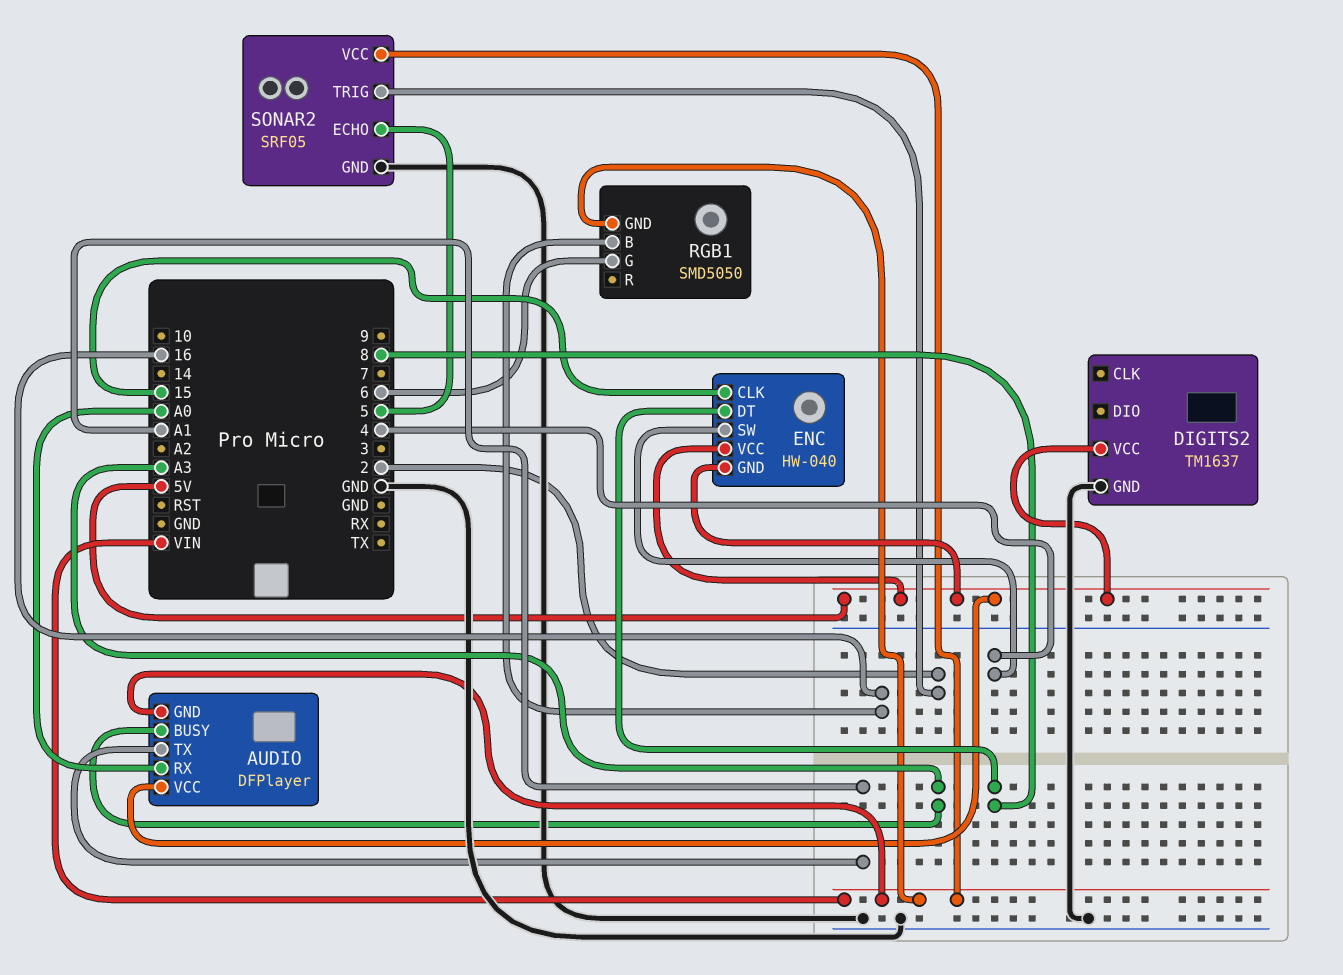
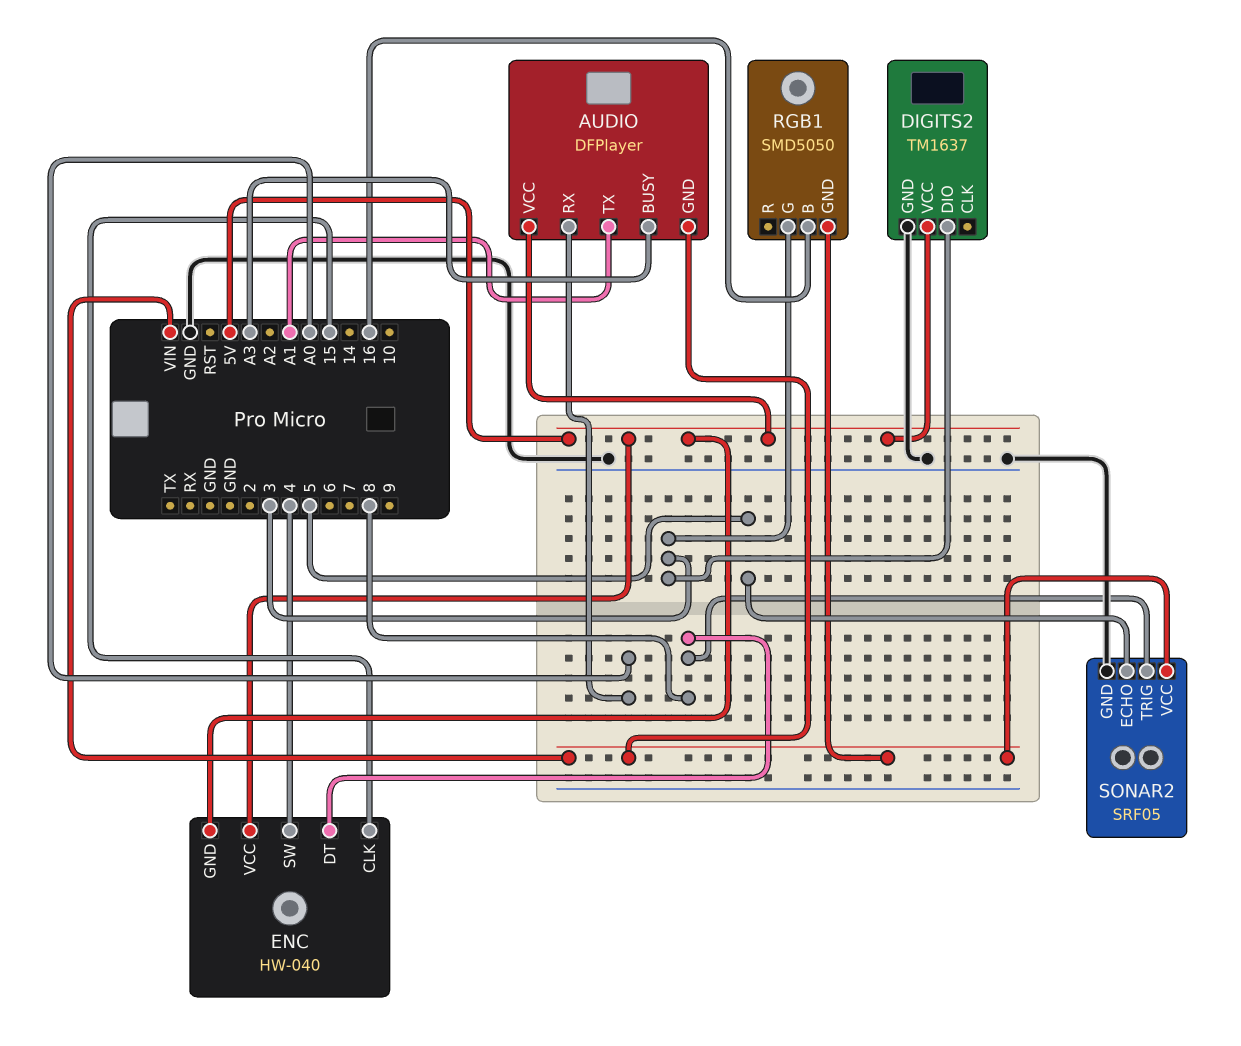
DIGITS2 pin DIO: none -> 3
RGB1 pin G: 6 -> 3
SONAR2 pin TRIG: 2 -> 8

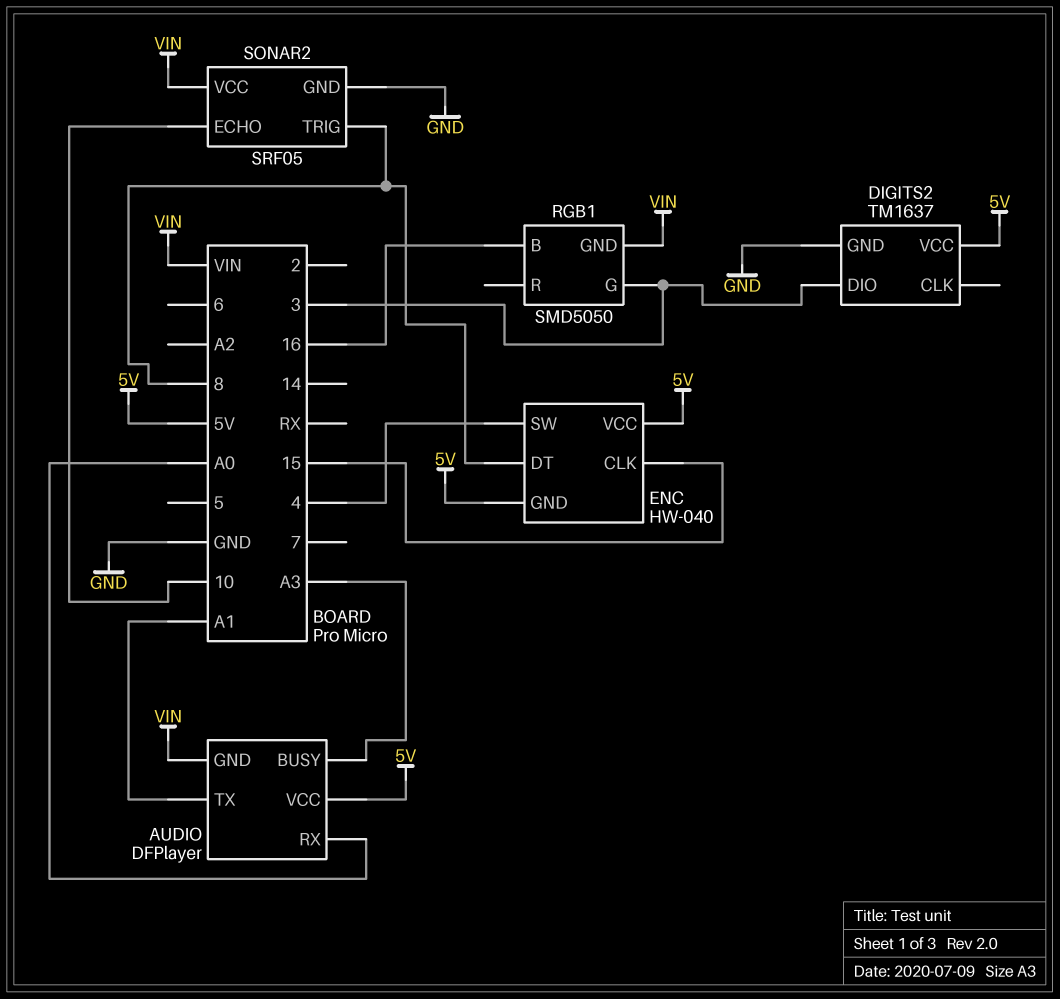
SONAR2 pin ECHO: 5 -> 10

